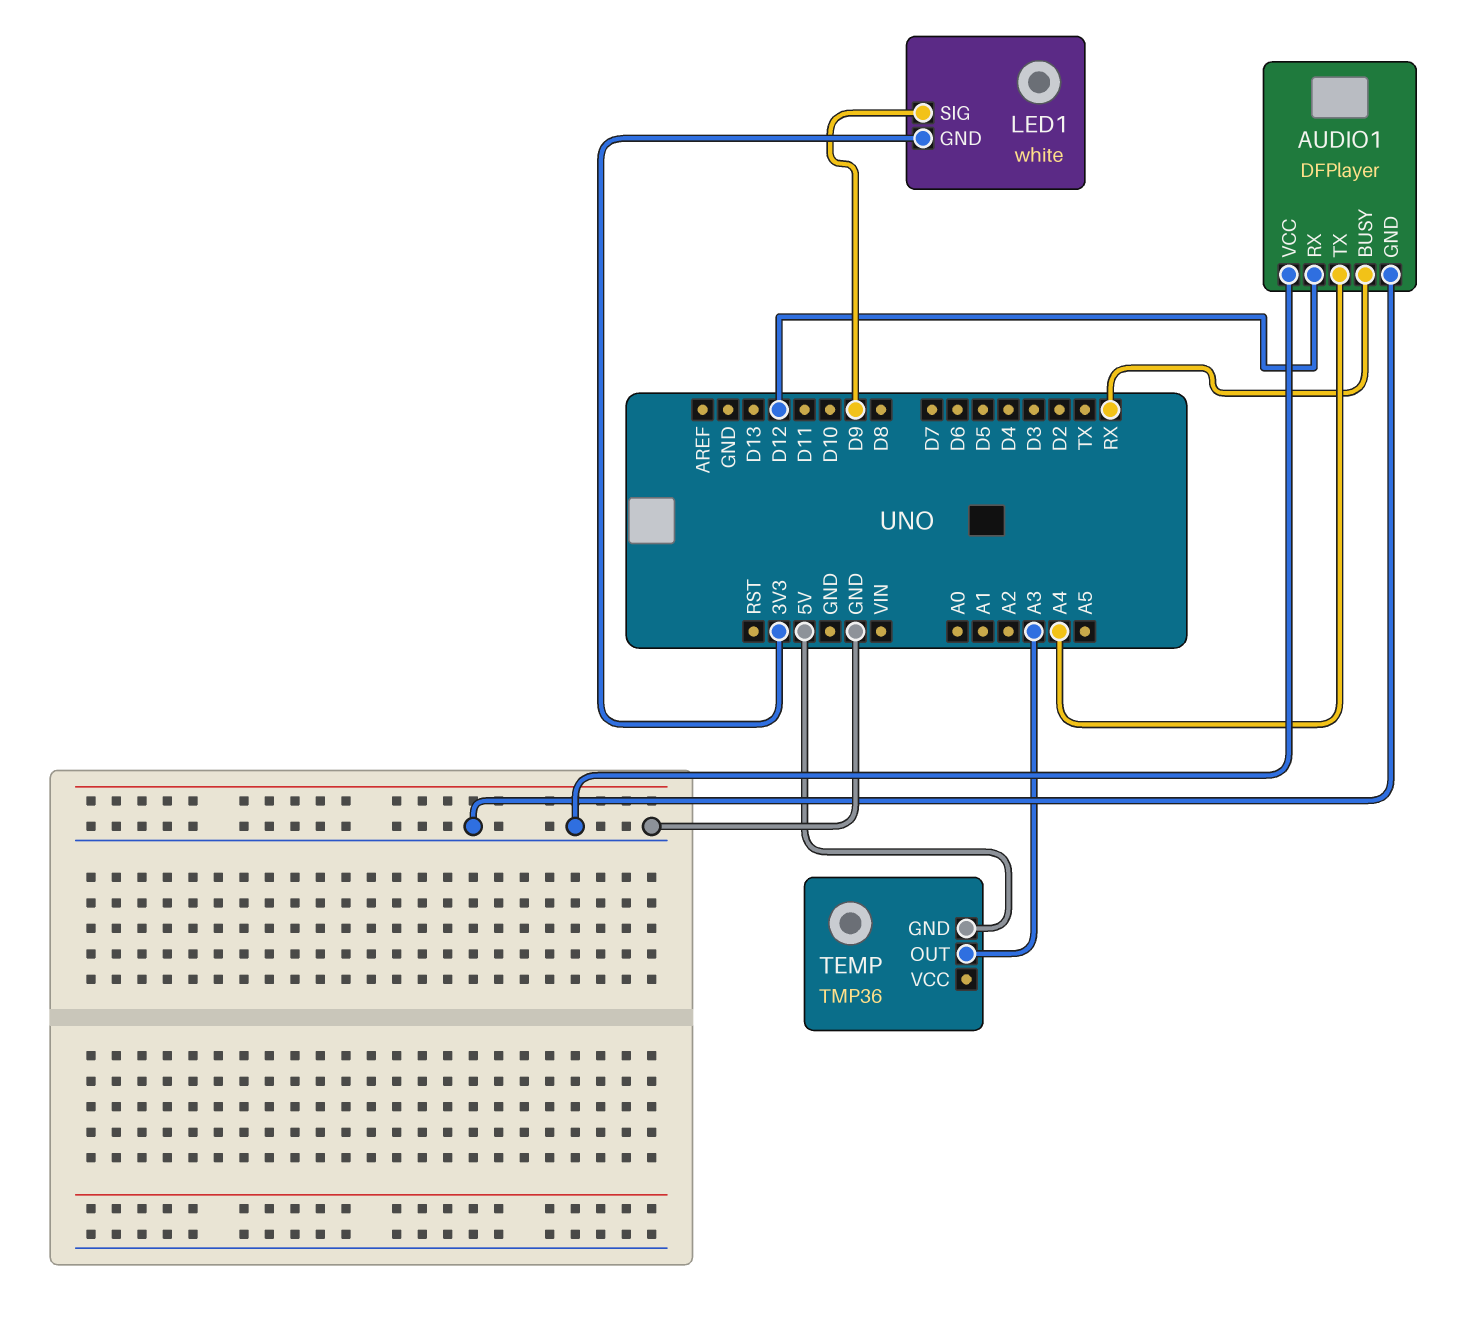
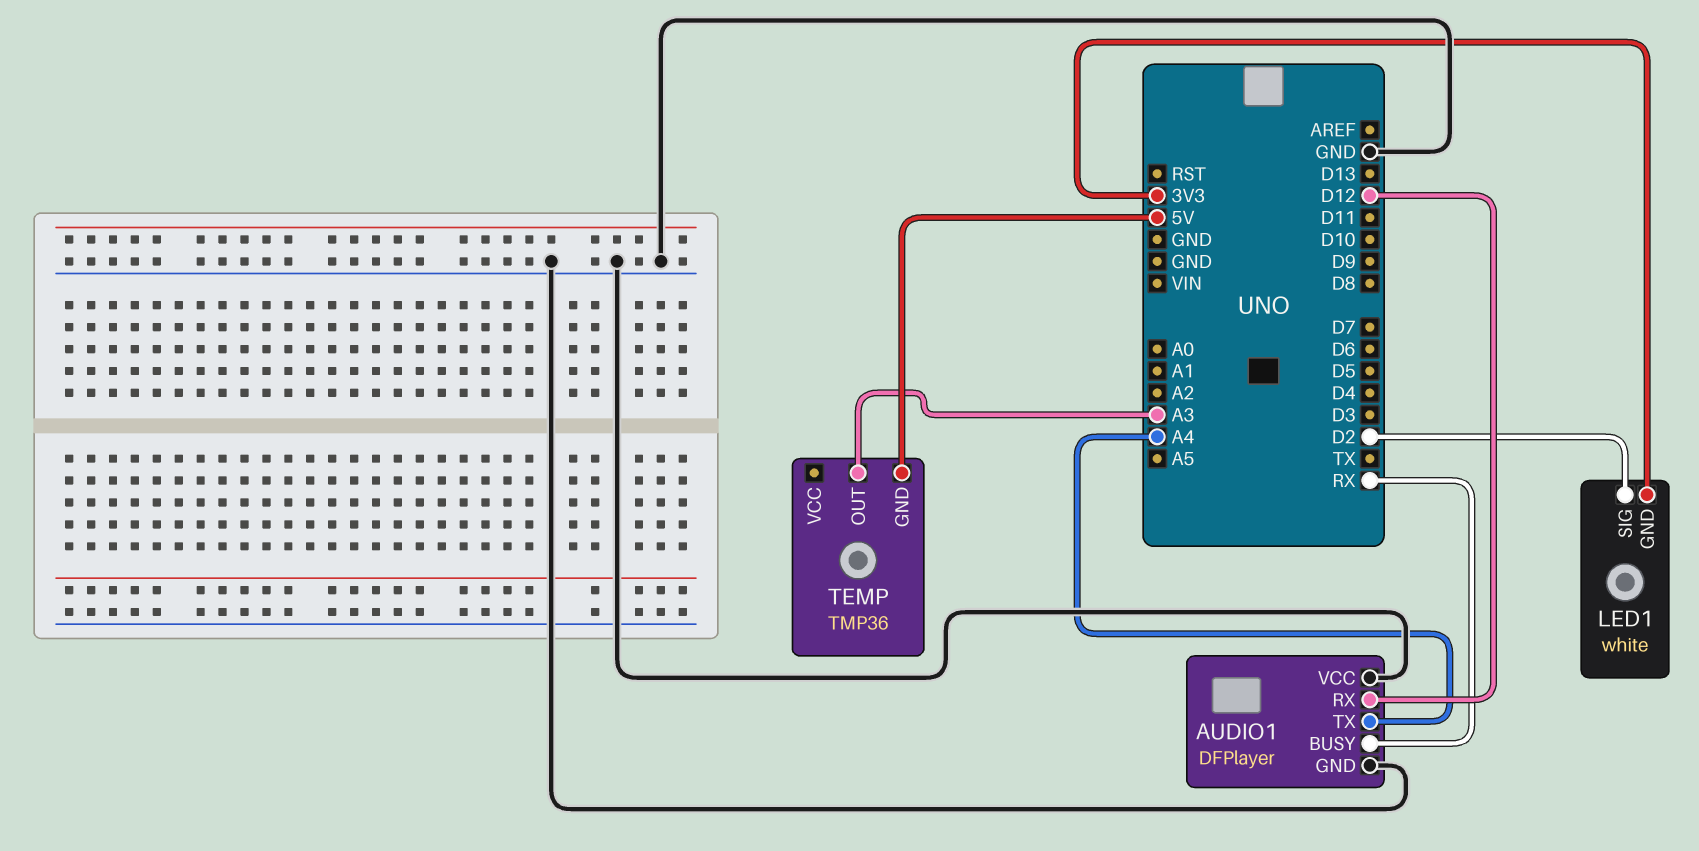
LED1 pin SIG: D9 -> D2

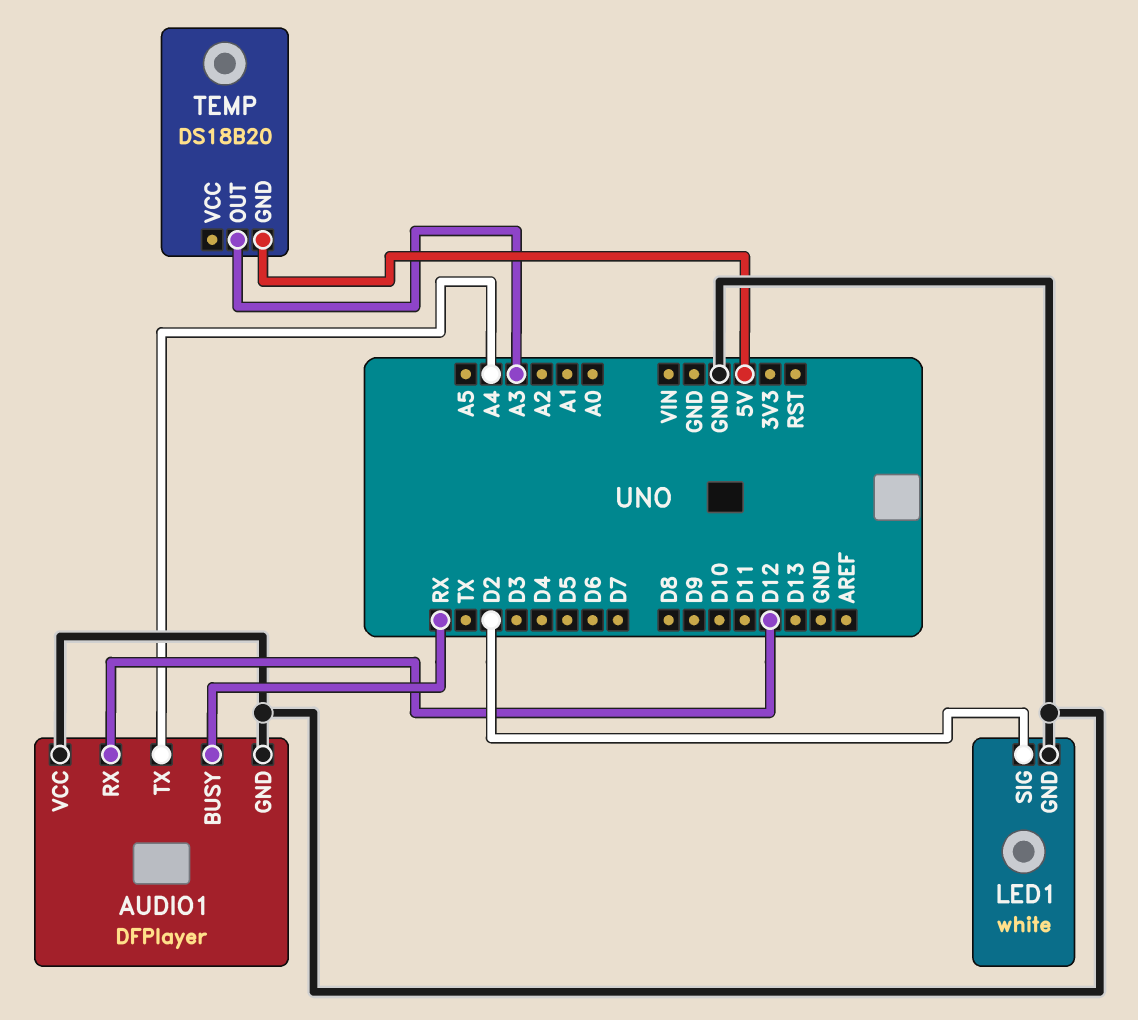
LED1 pin GND: 3V3 -> GND
TEMP: TMP36 -> DS18B20

